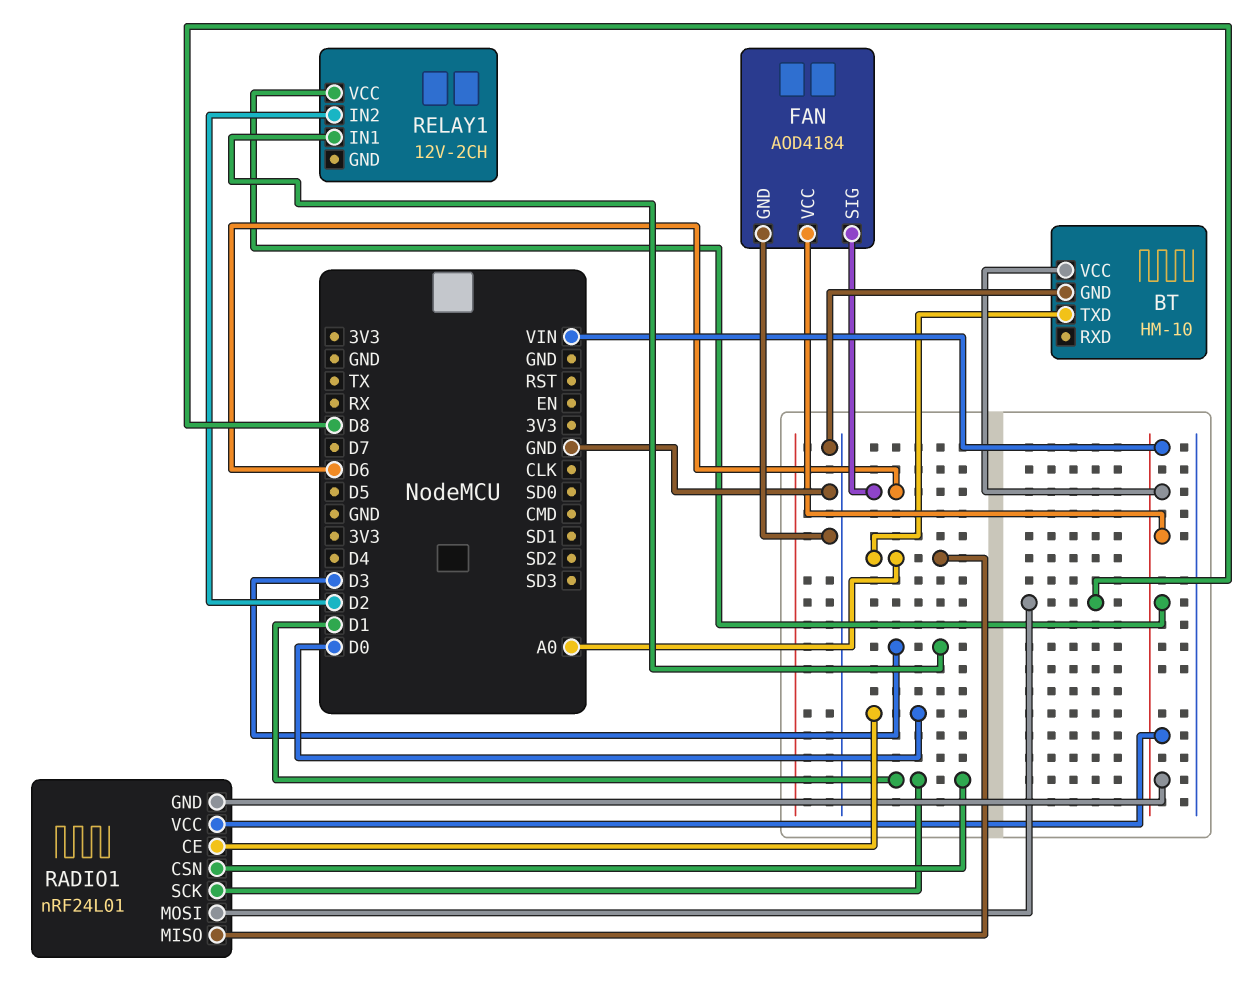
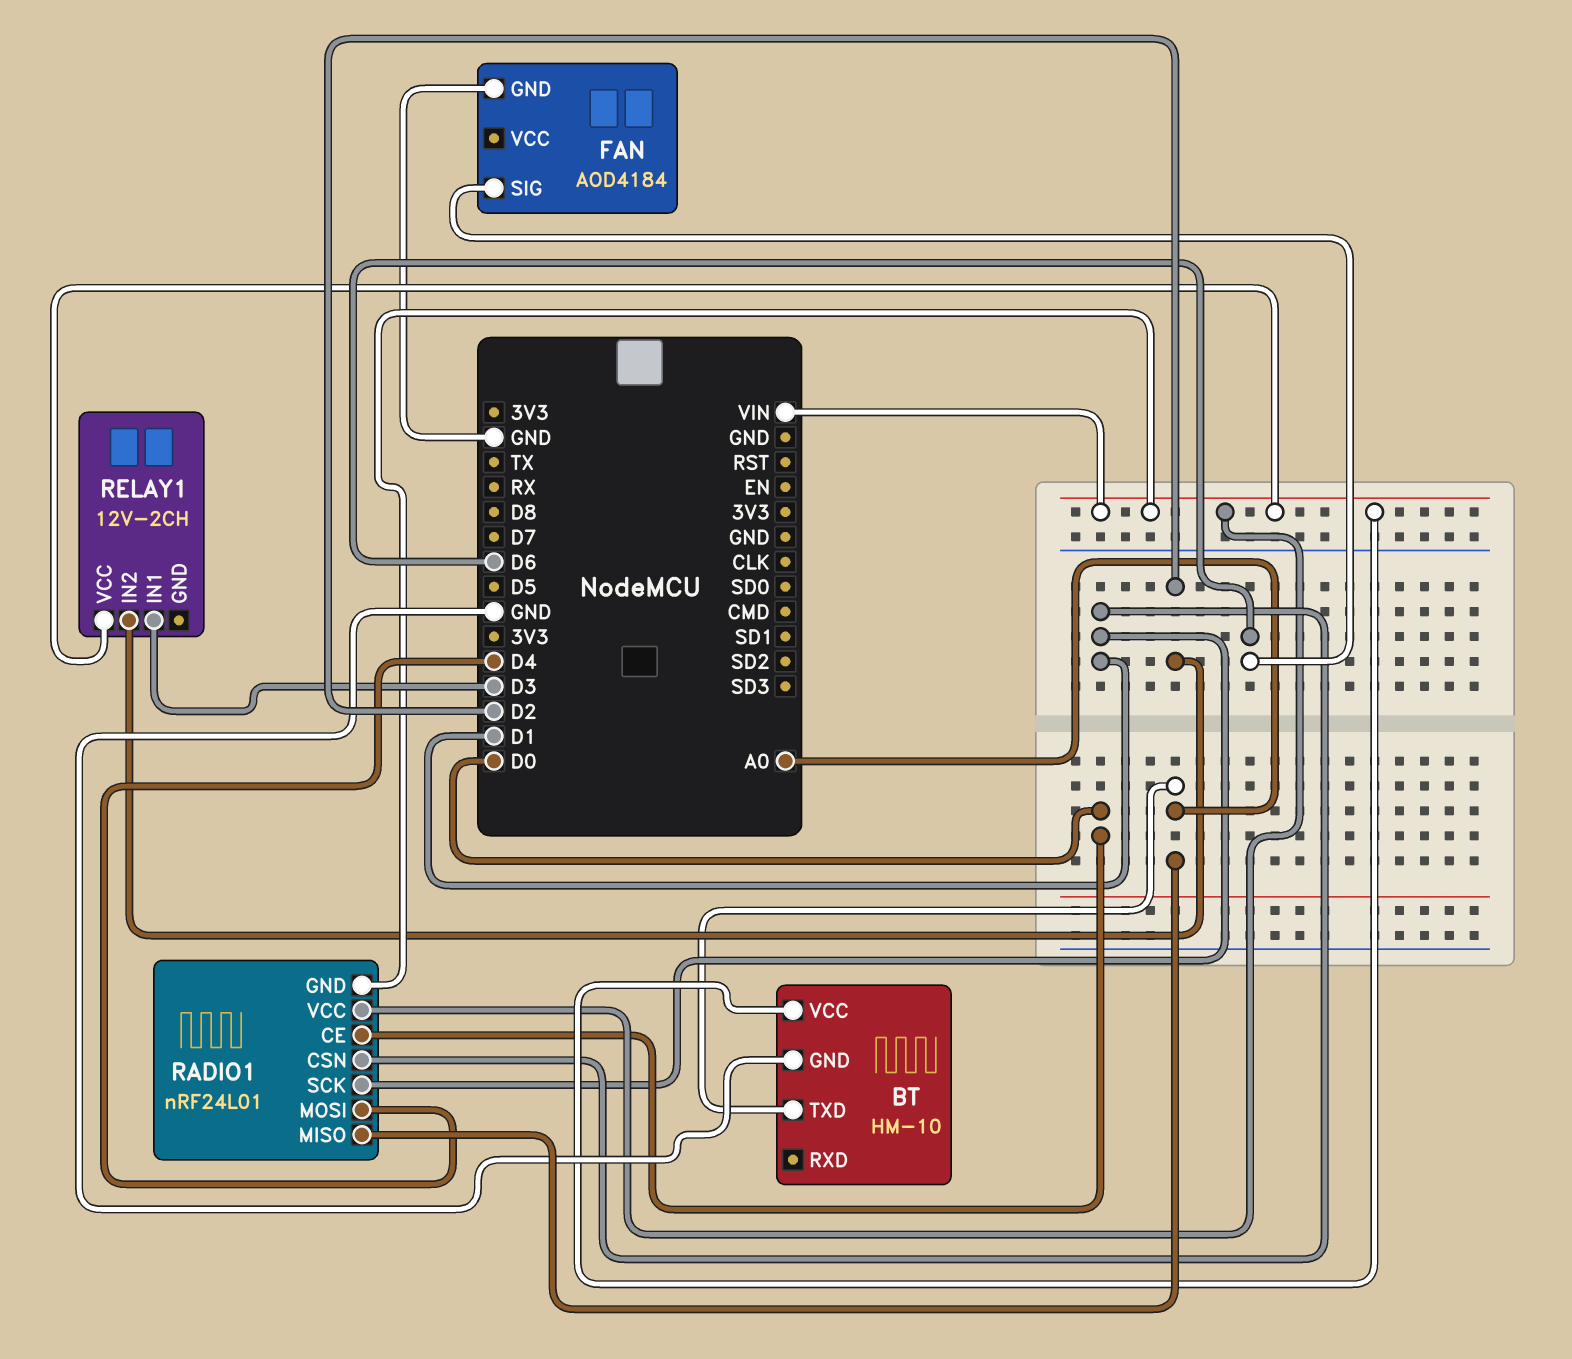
FAN pin VCC: VIN -> none
RADIO1 pin MOSI: D8 -> D4

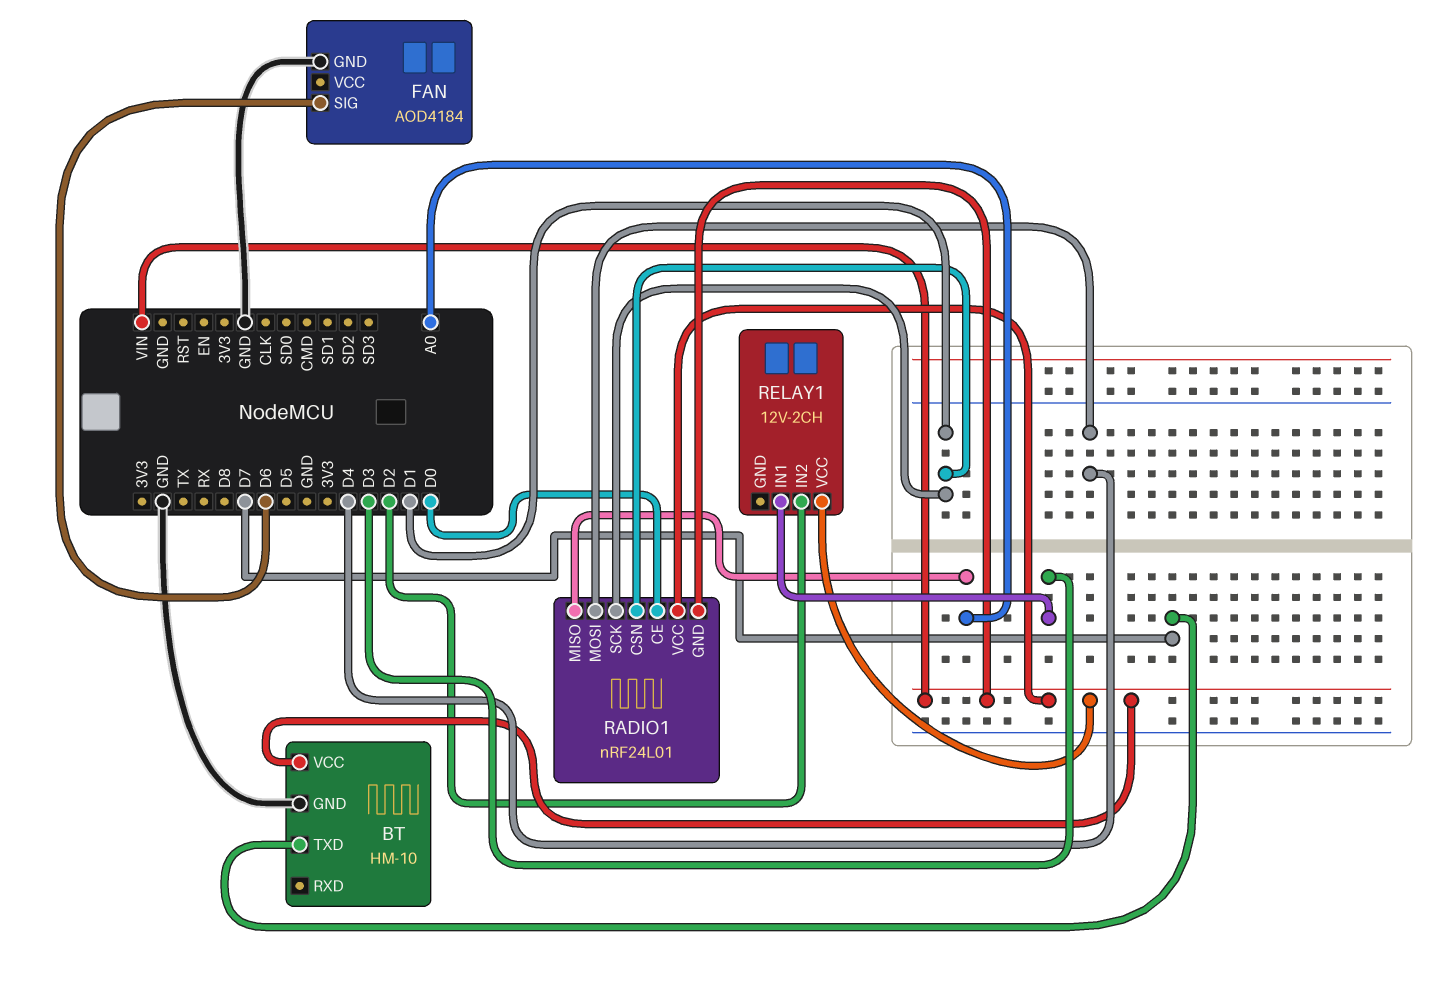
BT pin TXD: A0 -> D7

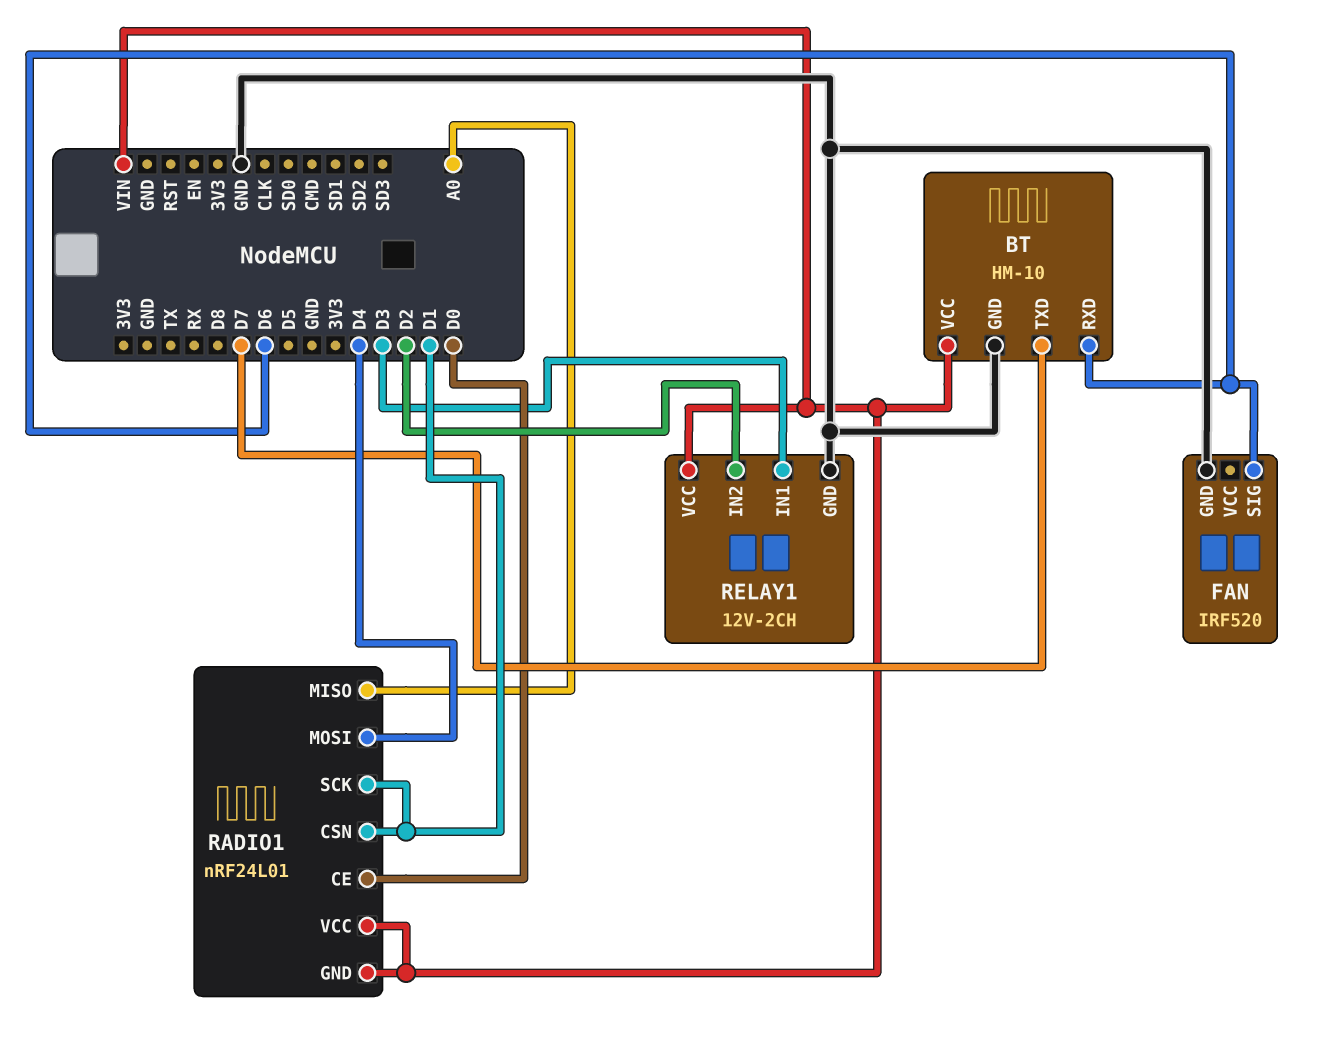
BT pin RXD: none -> D6
FAN: AOD4184 -> IRF520
RELAY1 pin GND: none -> GND

